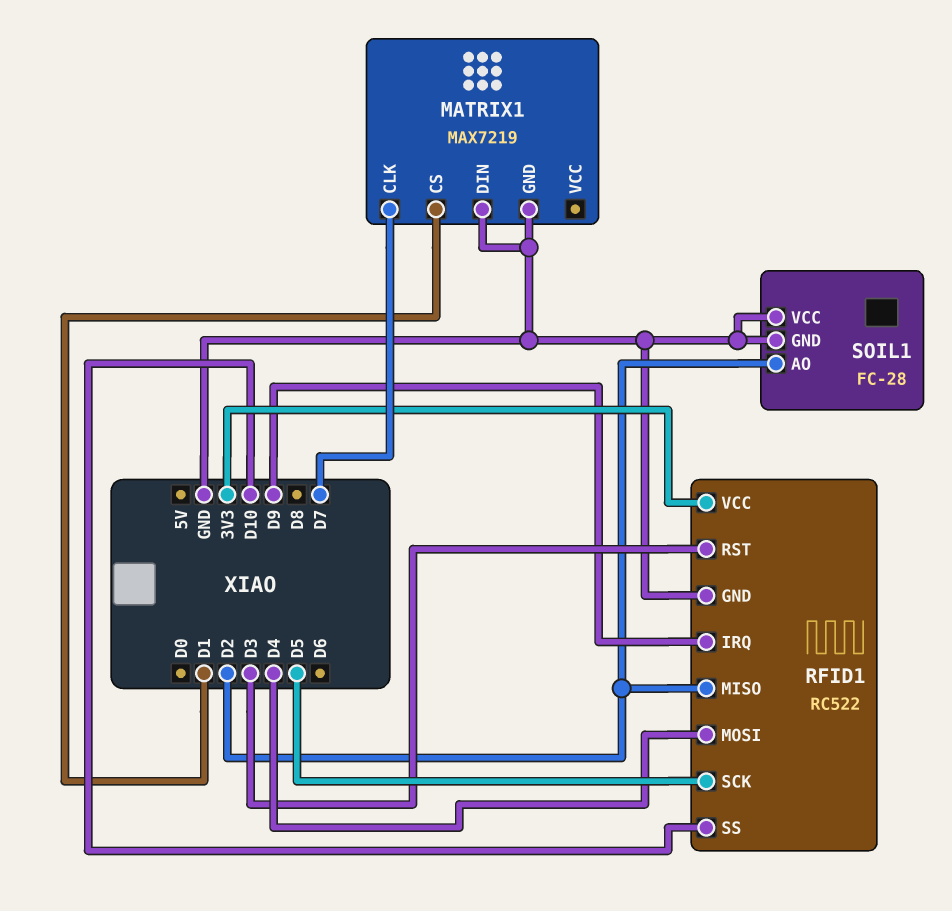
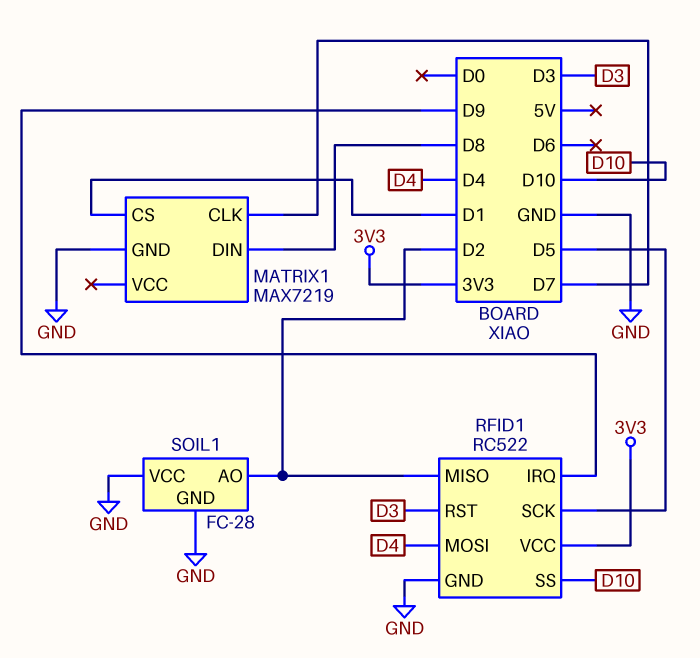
MATRIX1 pin DIN: GND -> D8

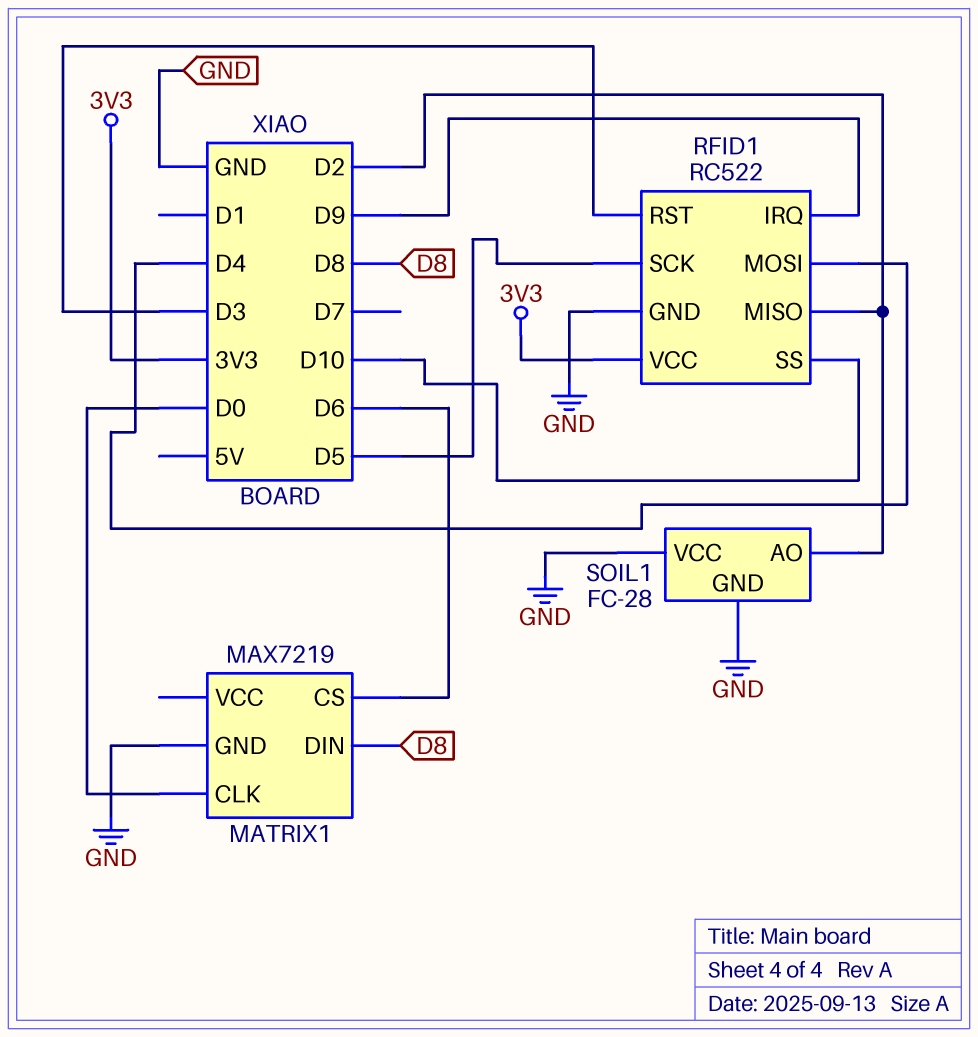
MATRIX1 pin CLK: D7 -> D0
MATRIX1 pin CS: D1 -> D6

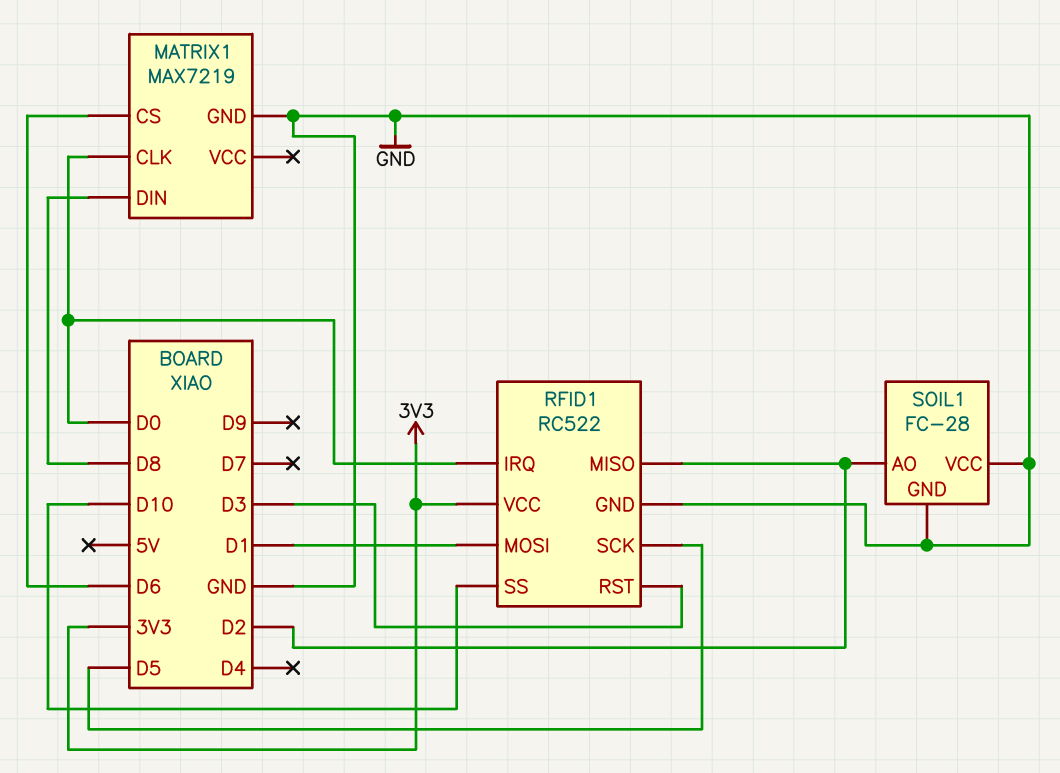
RFID1 pin IRQ: D9 -> D0
RFID1 pin MOSI: D4 -> D1

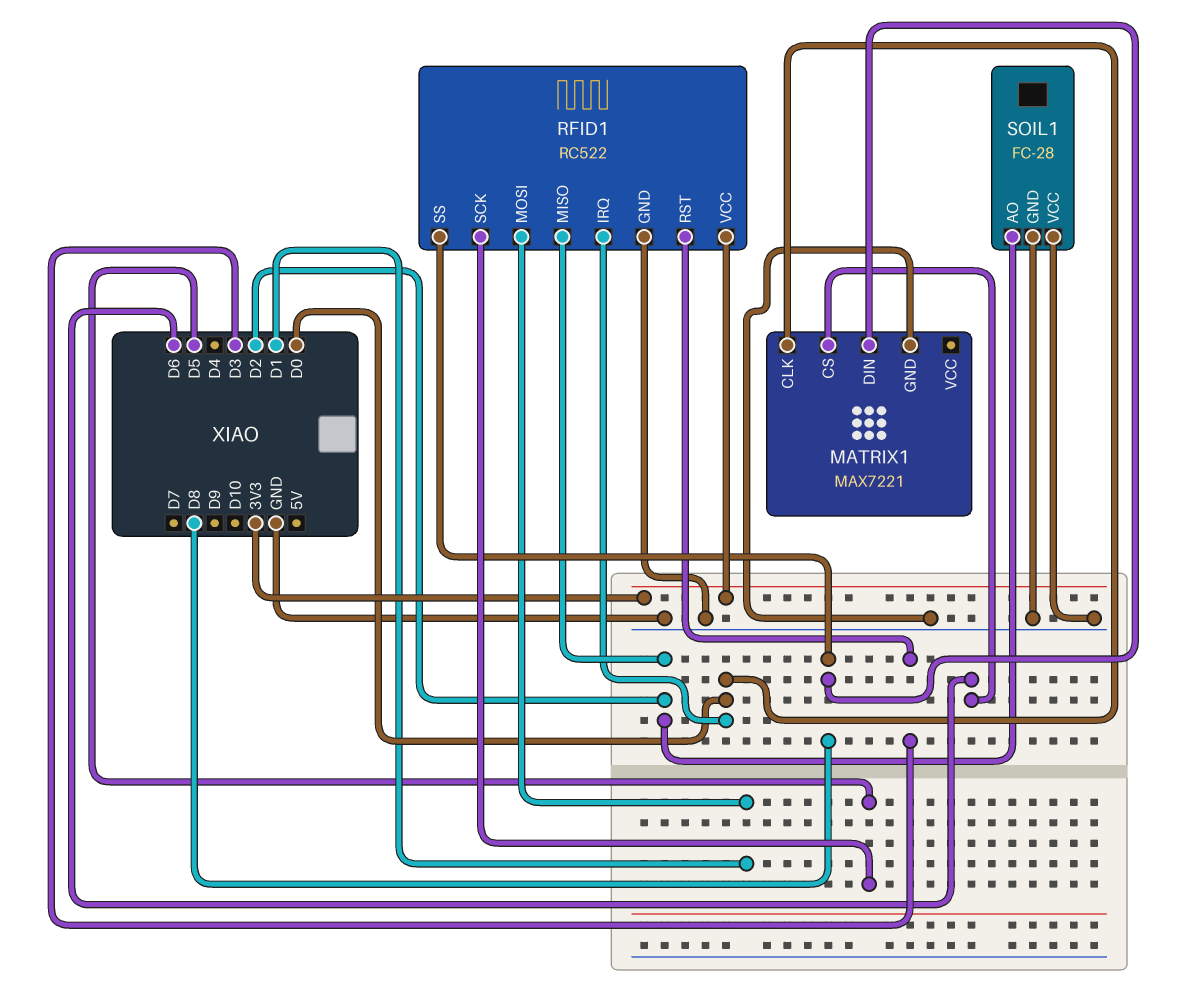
MATRIX1: MAX7219 -> MAX7221
RFID1 pin SS: D10 -> D8

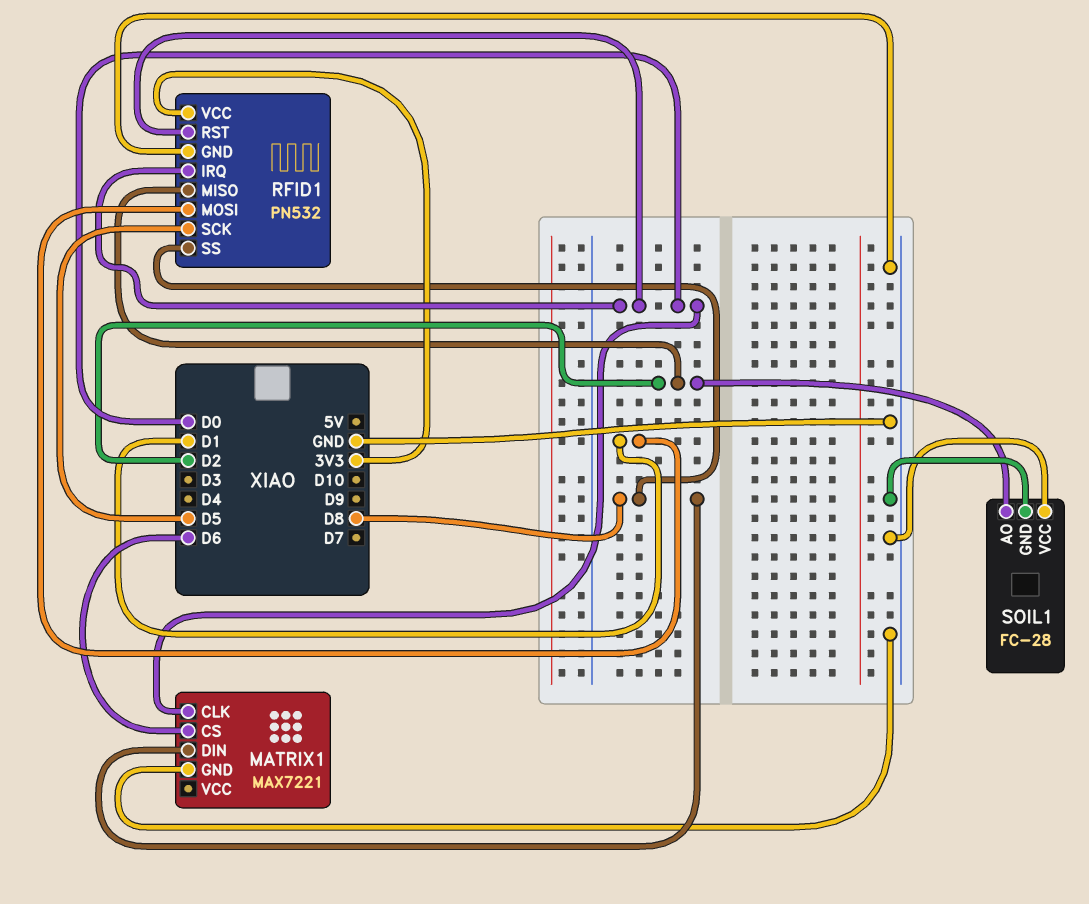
RFID1: RC522 -> PN532
RFID1 pin RST: D3 -> D0

